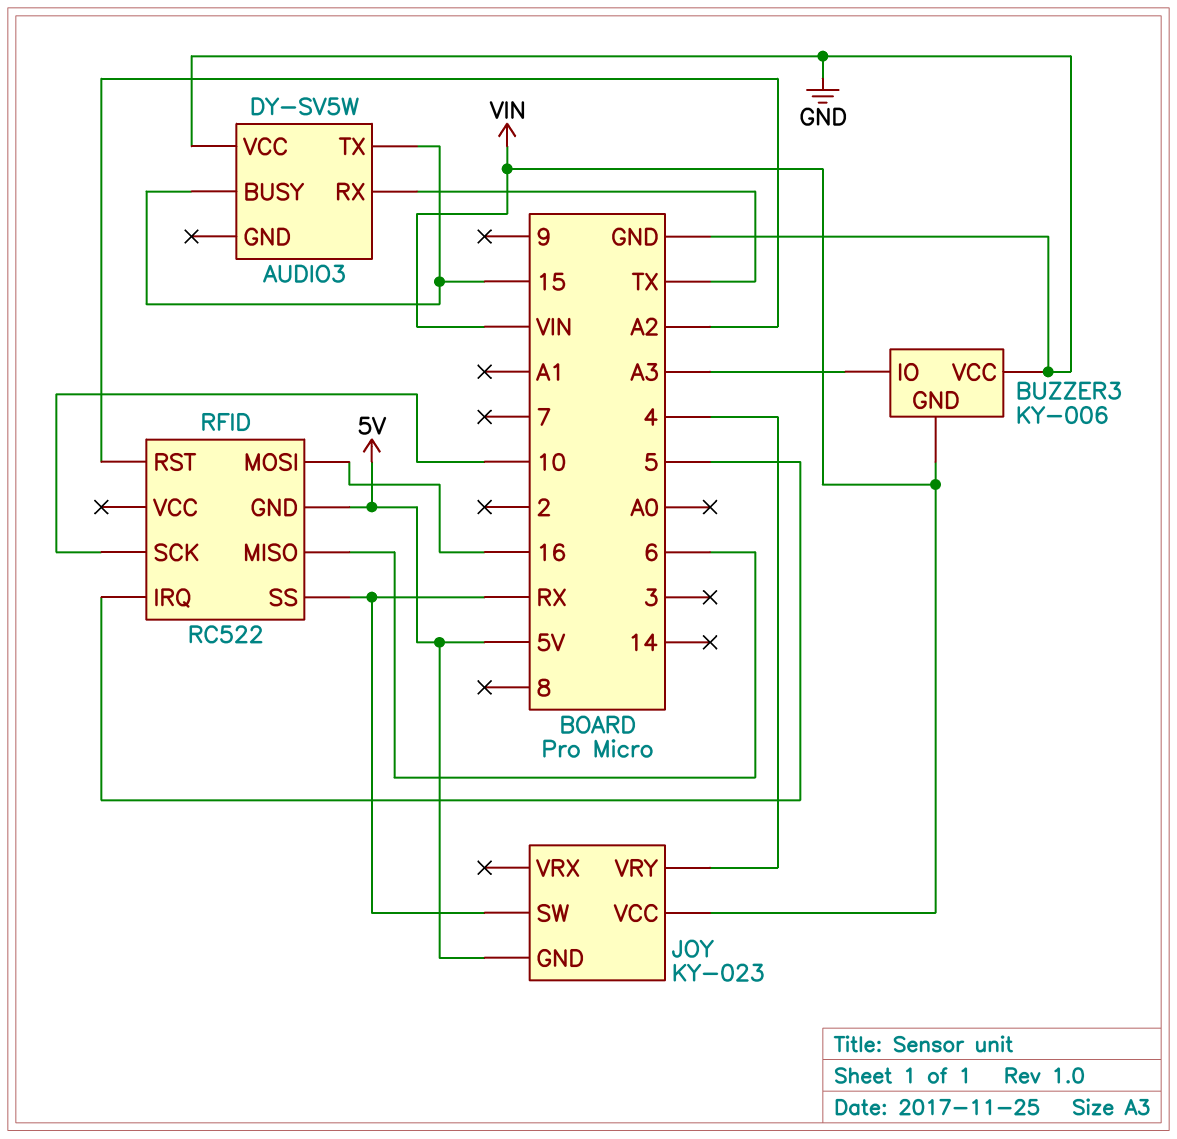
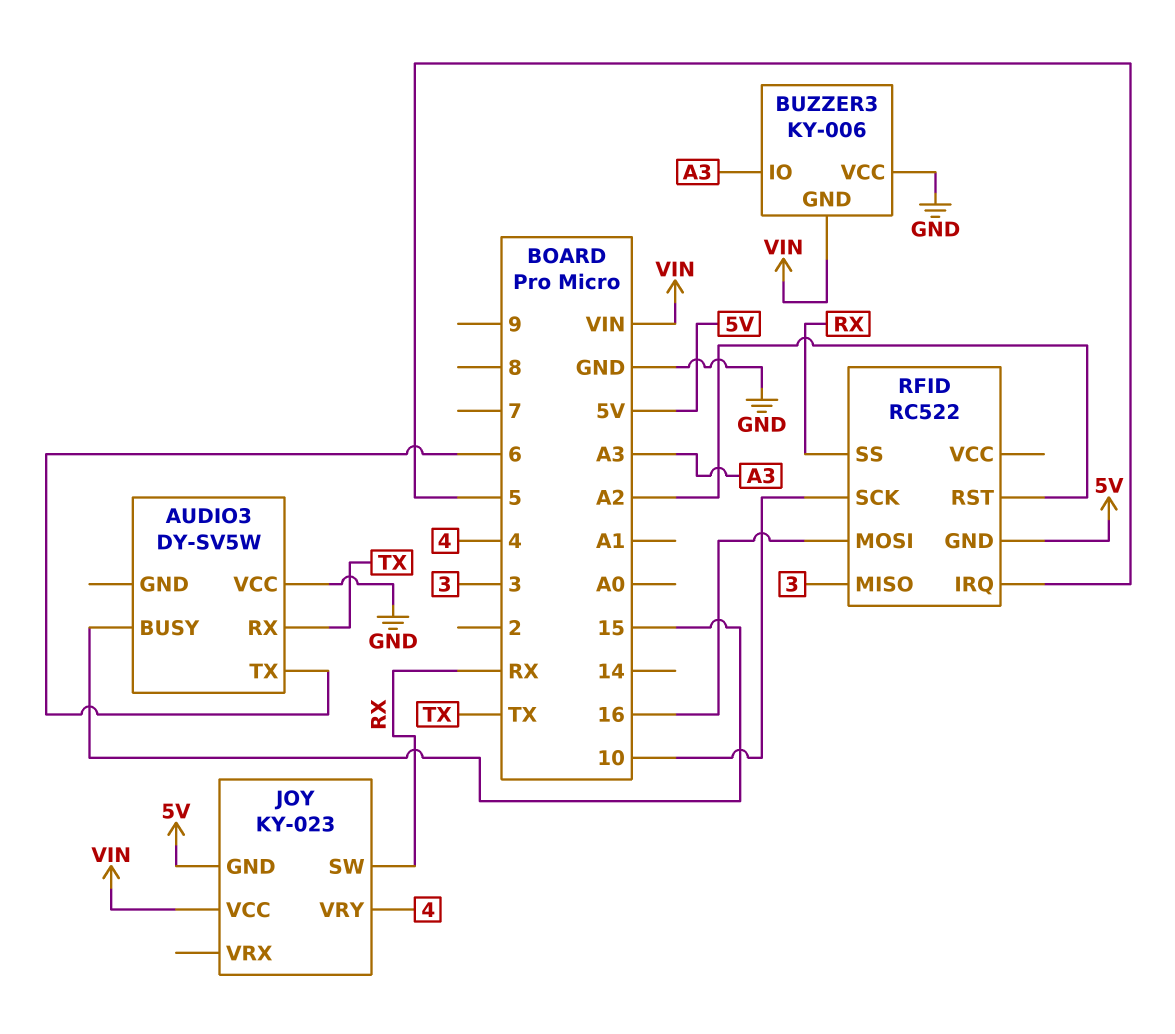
AUDIO3 pin TX: 15 -> 6
RFID pin MISO: 6 -> 3

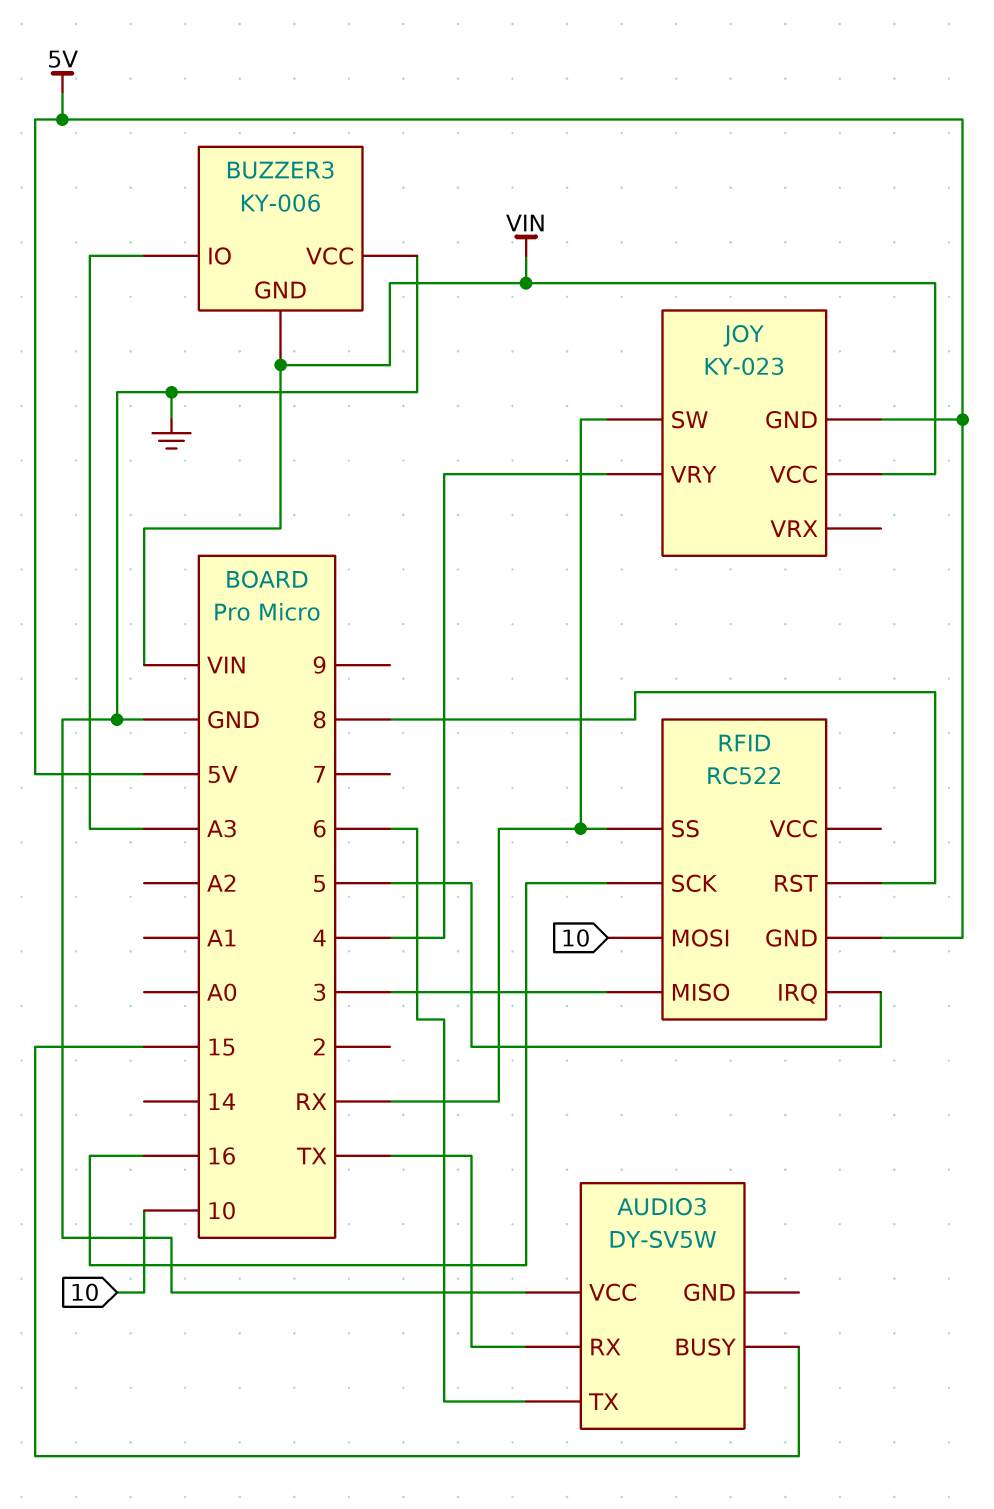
RFID pin MOSI: 16 -> 10
RFID pin RST: A2 -> 8
RFID pin SCK: 10 -> 16

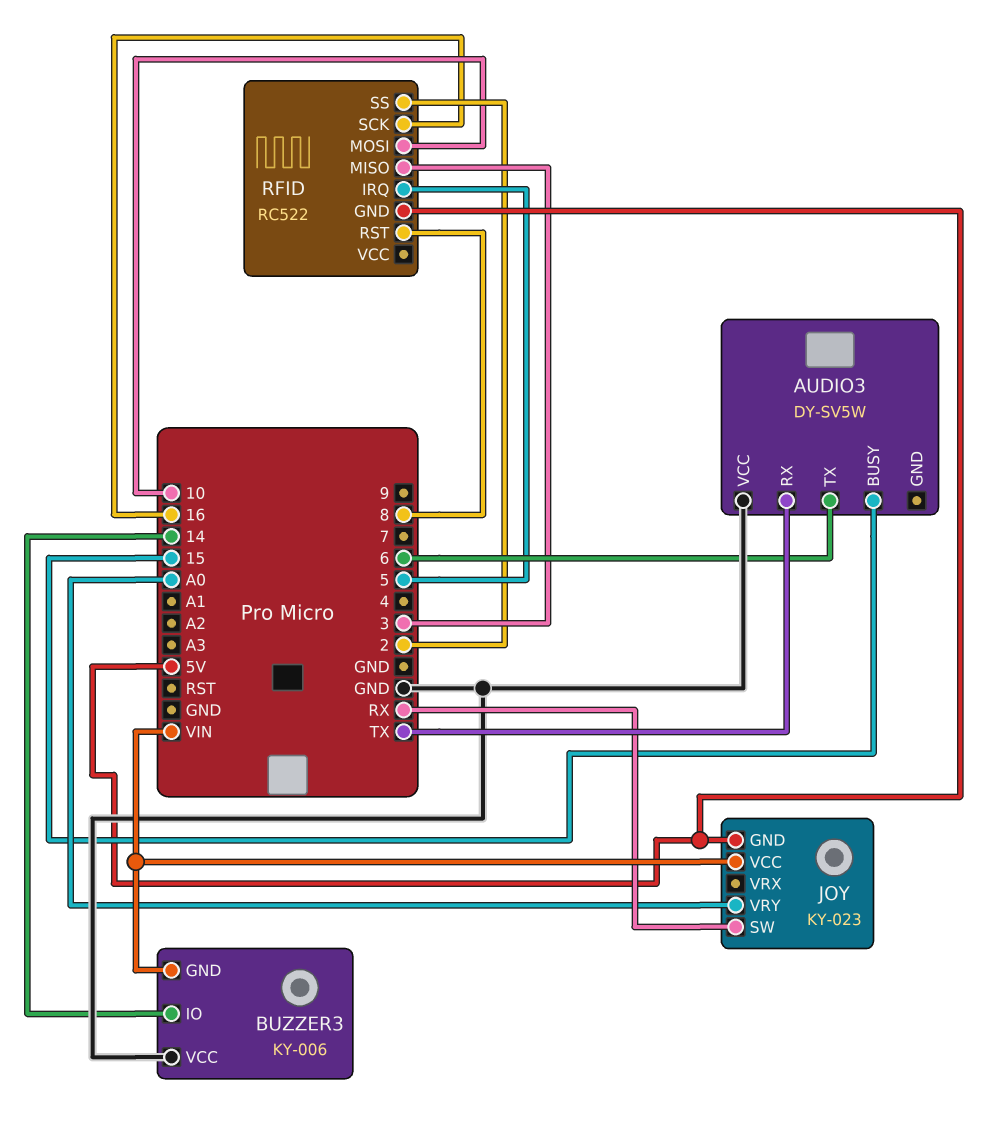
BUZZER3 pin IO: A3 -> 14
JOY pin VRY: 4 -> A0
RFID pin SS: RX -> 2

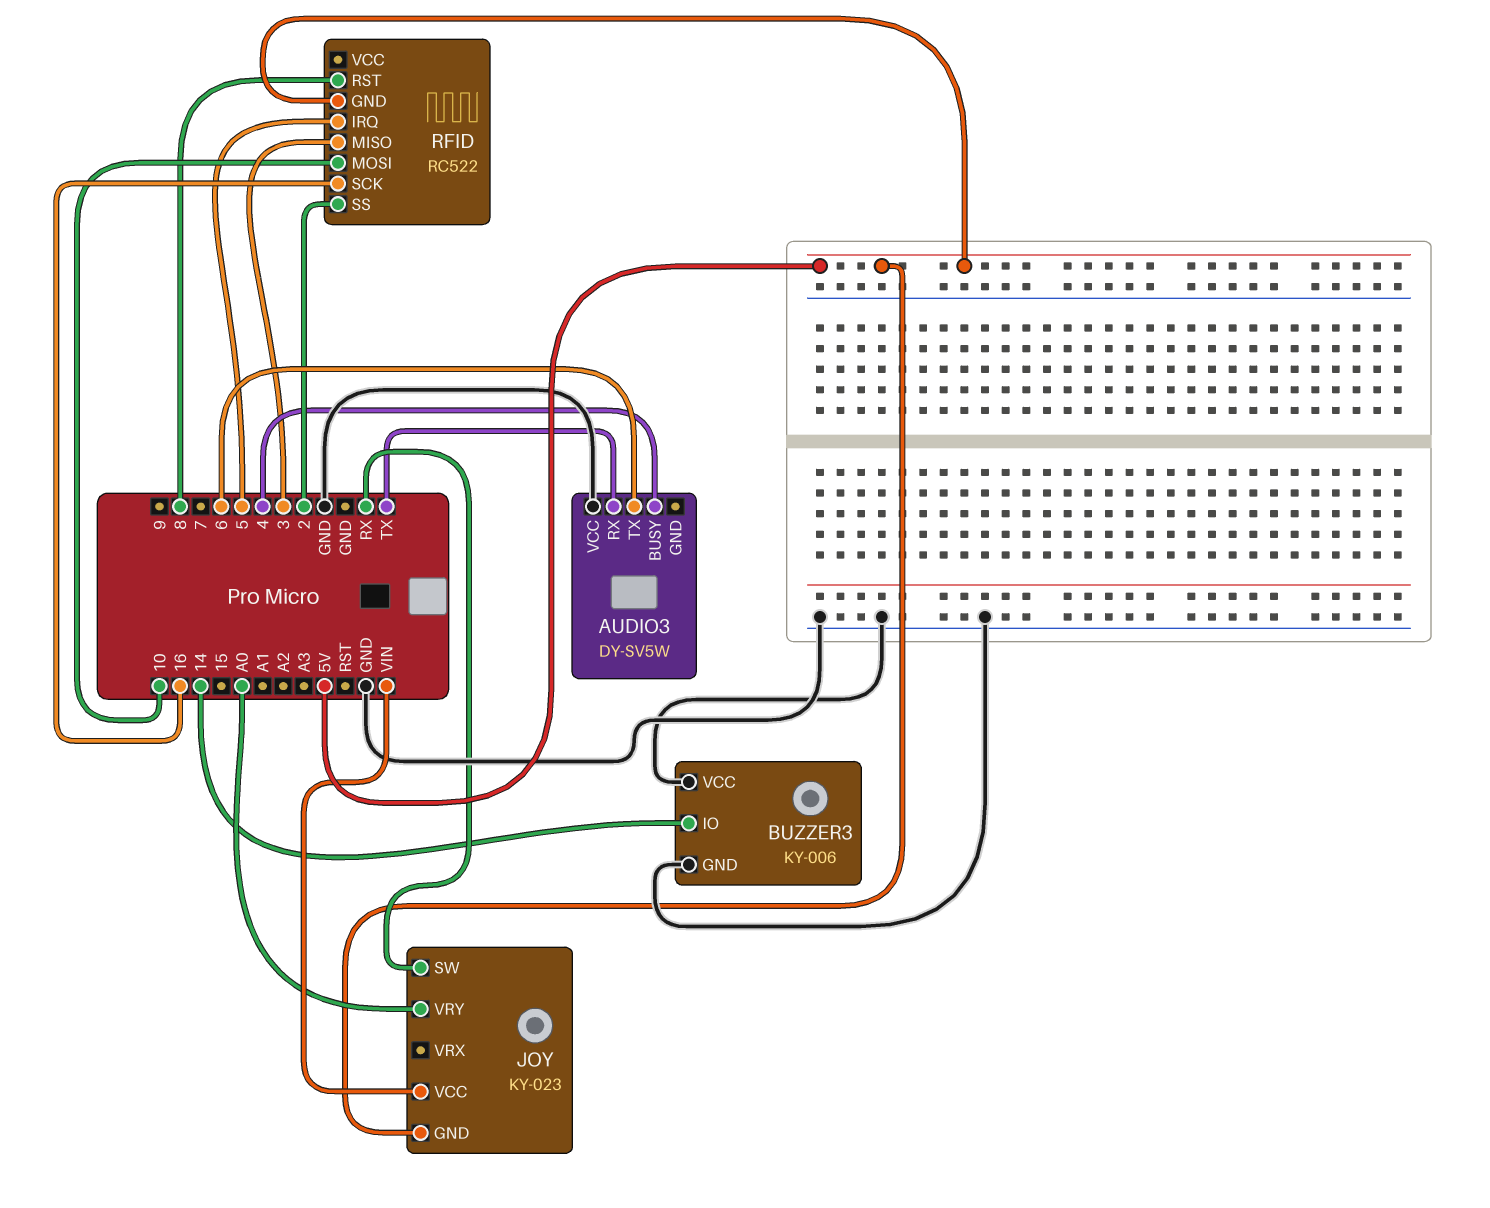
AUDIO3 pin BUSY: 15 -> 4
BUZZER3 pin GND: VIN -> GND

